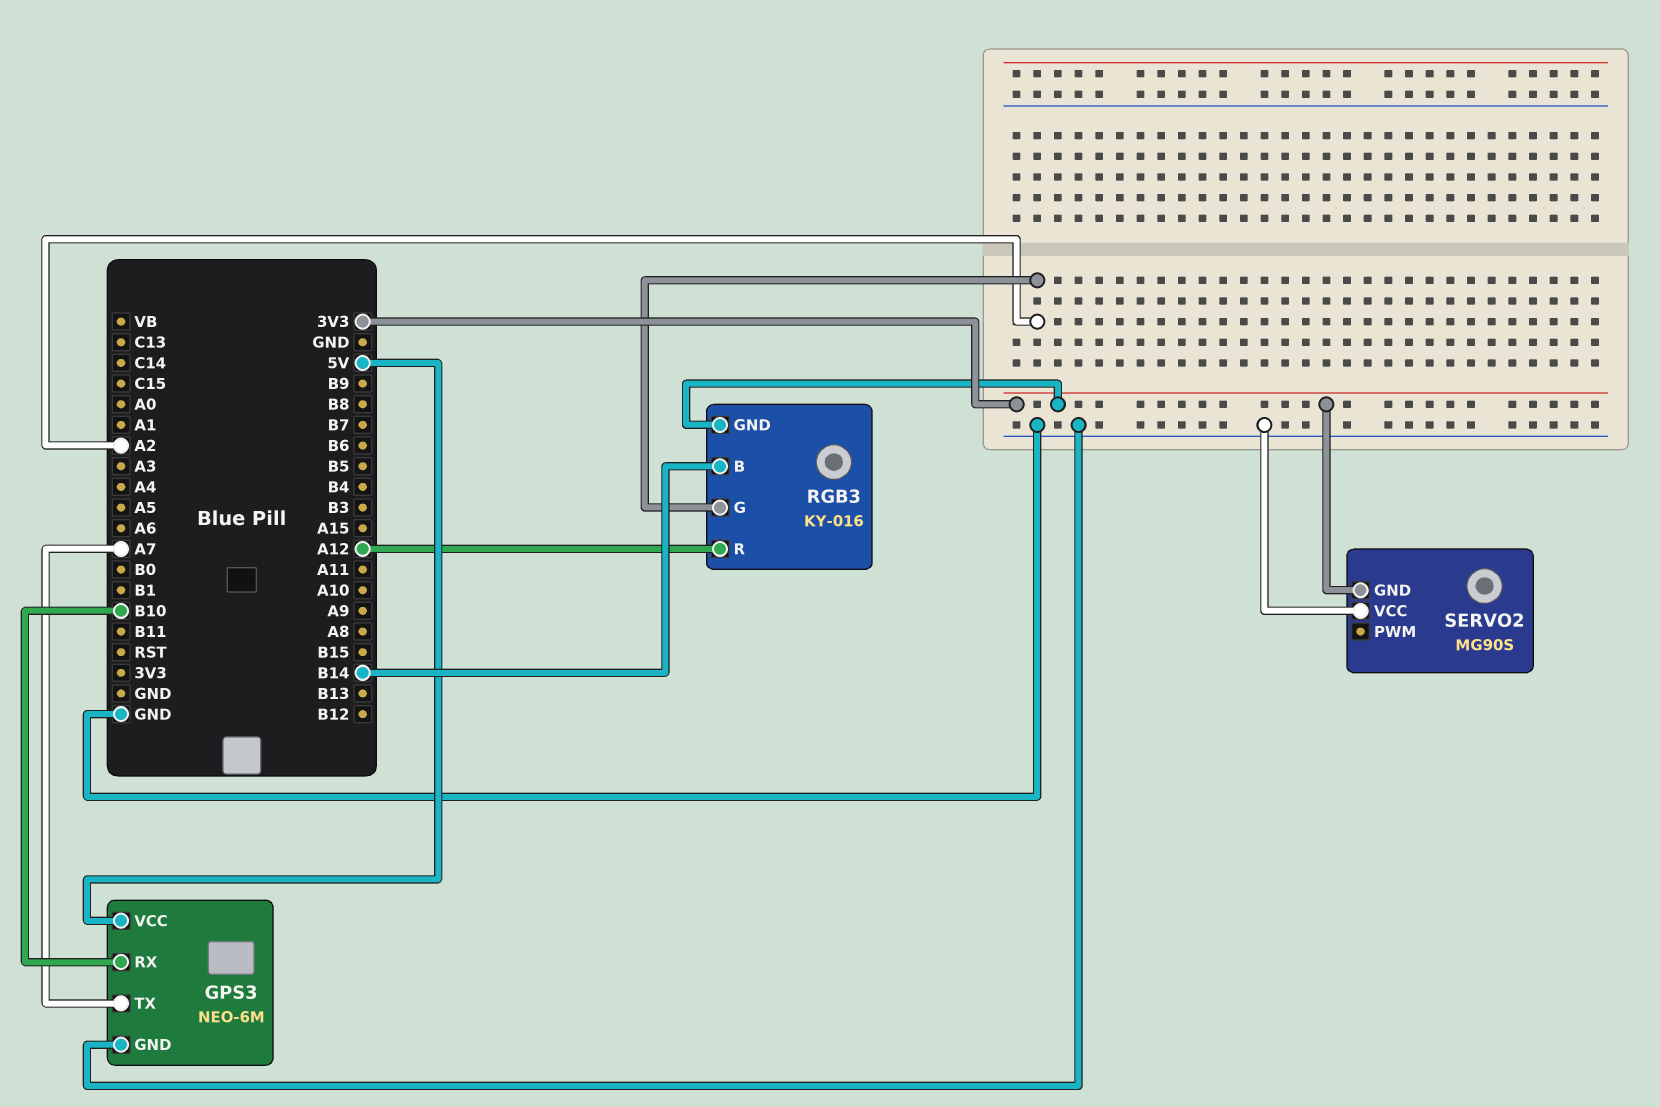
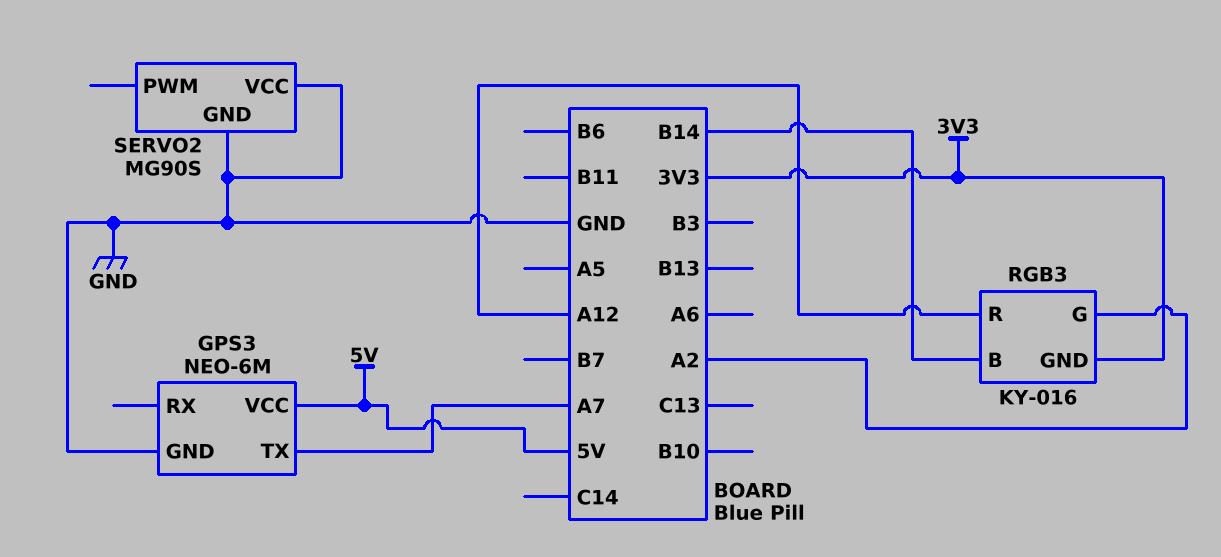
GPS3 pin RX: B10 -> none
SERVO2 pin GND: 3V3 -> GND

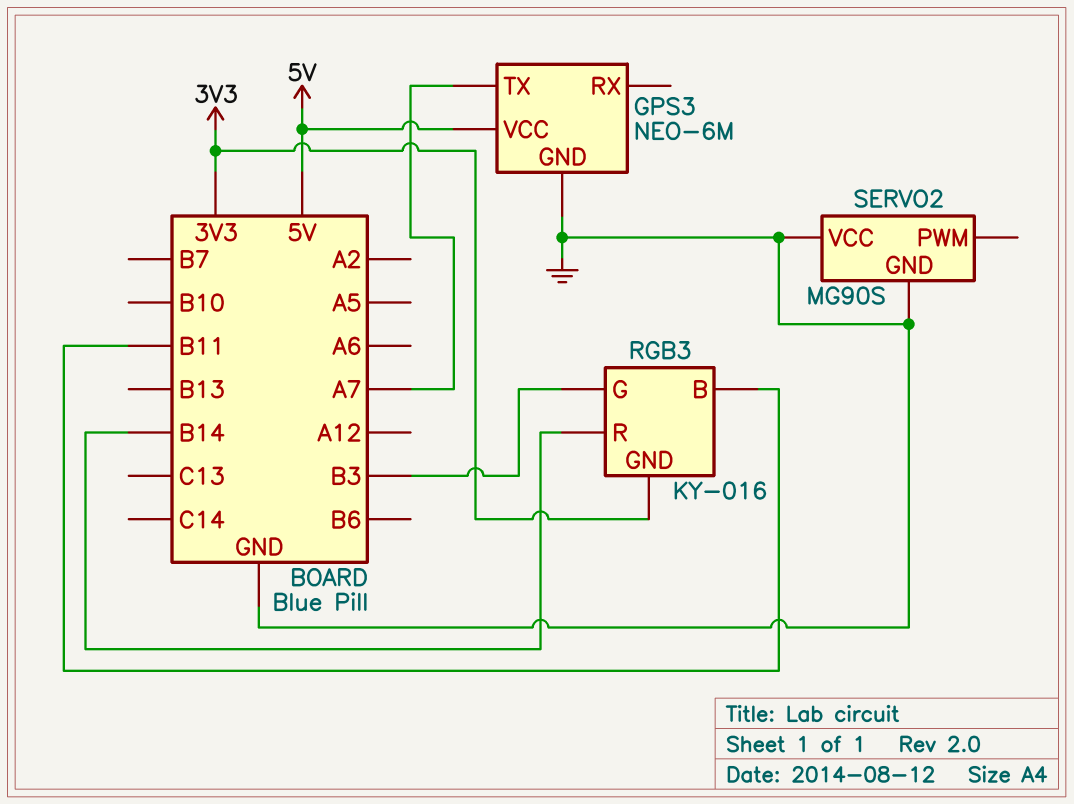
RGB3 pin B: B14 -> B11
RGB3 pin G: A2 -> B3
RGB3 pin R: A12 -> B14

